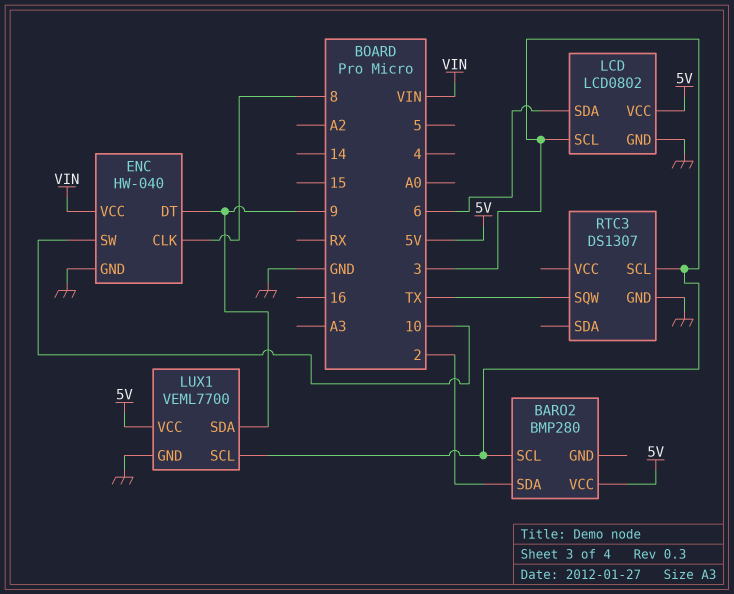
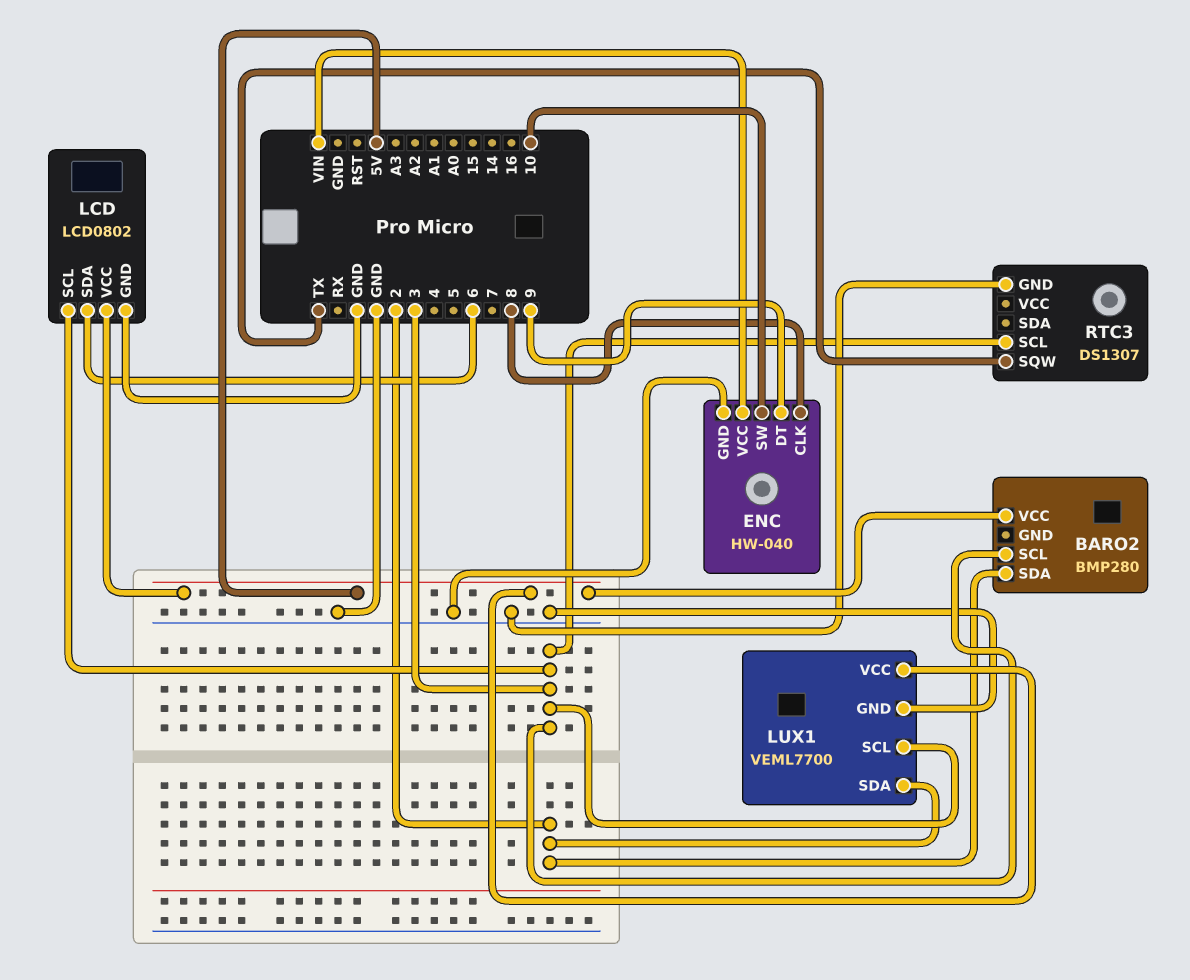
LUX1 pin SDA: 9 -> 2

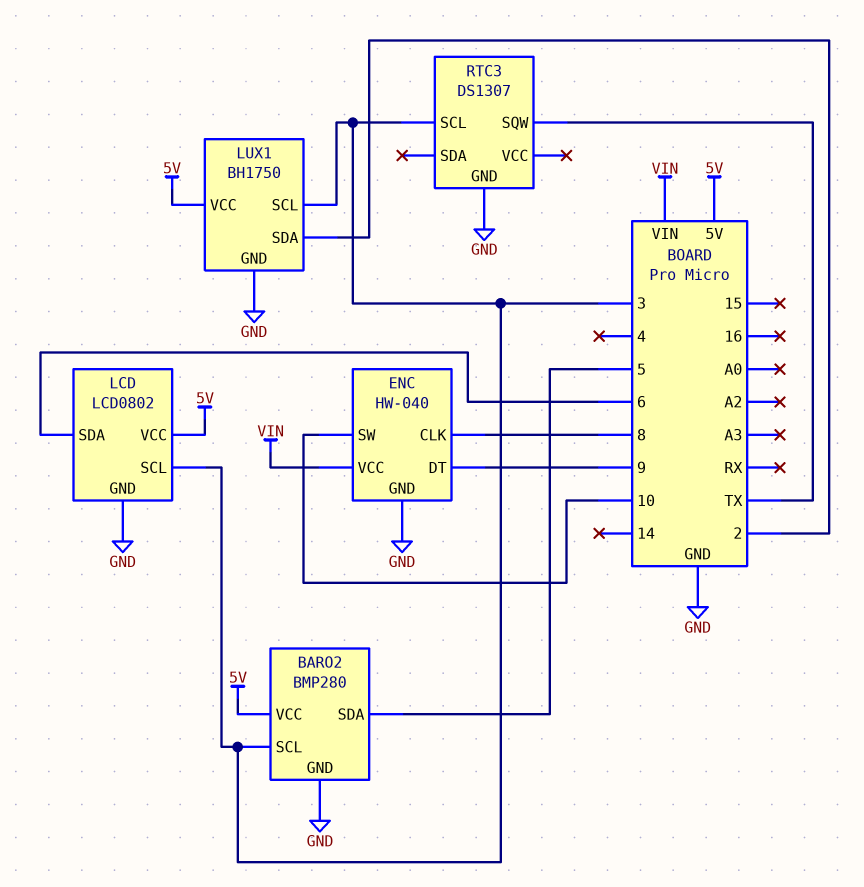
BARO2 pin GND: none -> GND
BARO2 pin SDA: 2 -> 5
LUX1: VEML7700 -> BH1750

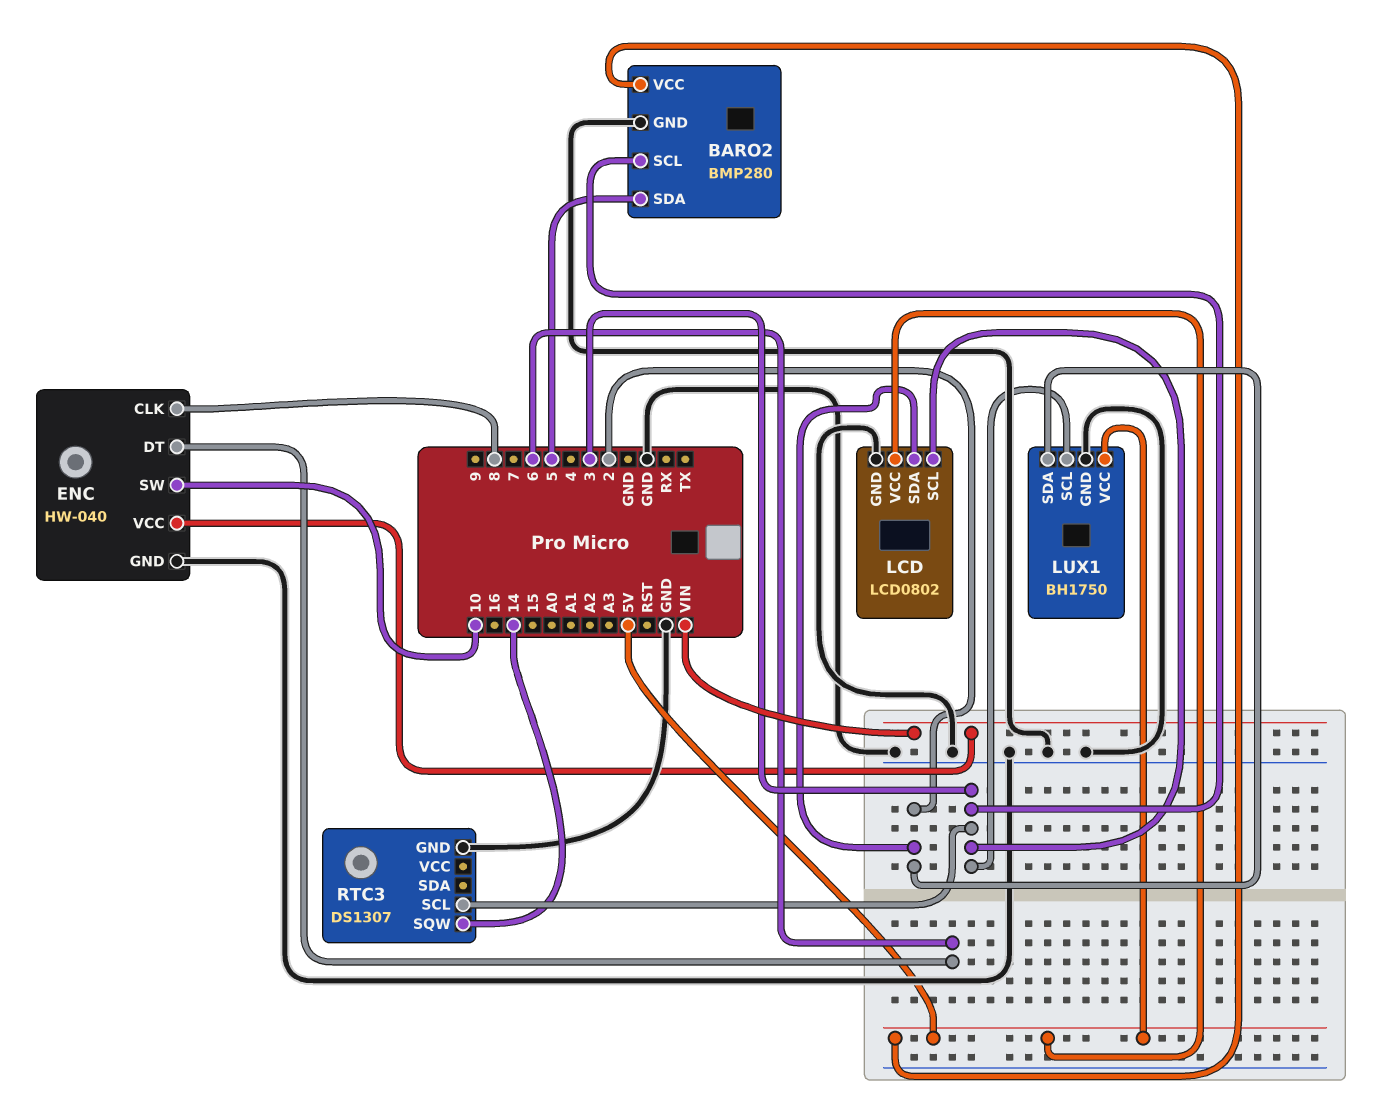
ENC pin DT: 9 -> 6
LCD pin SDA: 6 -> 2
RTC3 pin SQW: TX -> 14

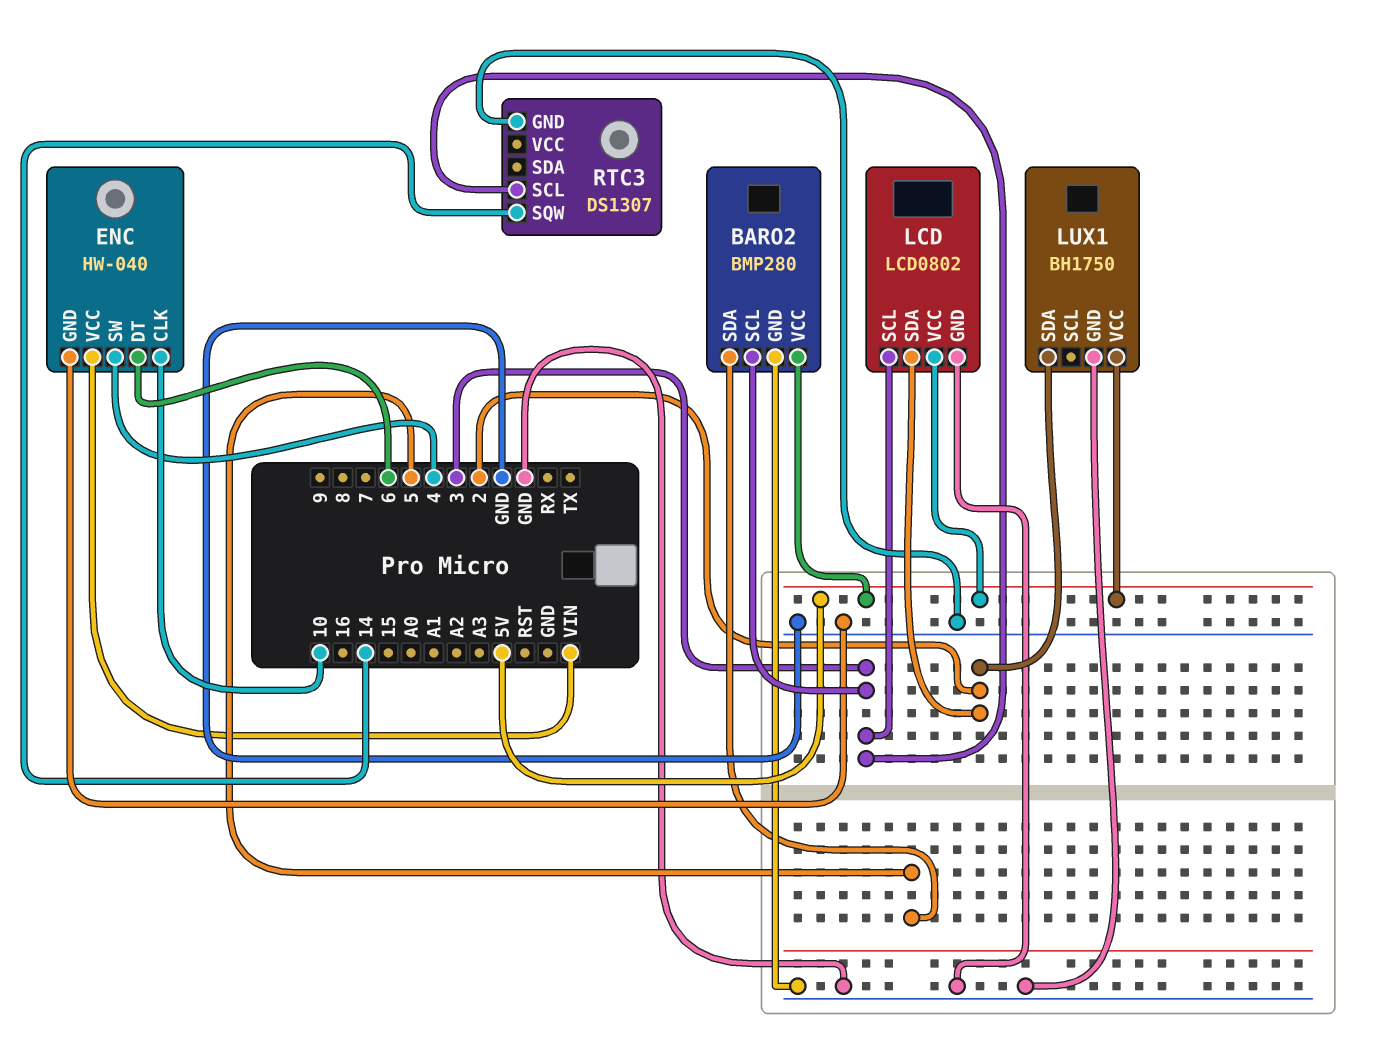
ENC pin CLK: 8 -> 10
ENC pin SW: 10 -> 4
LUX1 pin SCL: 3 -> none

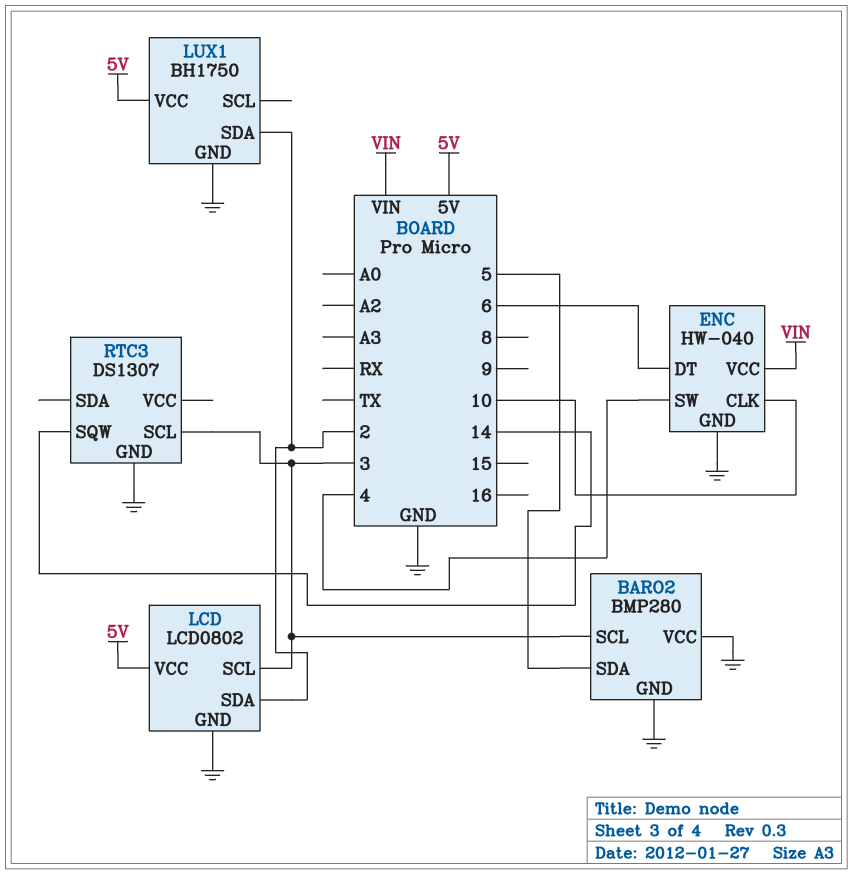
BARO2 pin VCC: 5V -> GND

